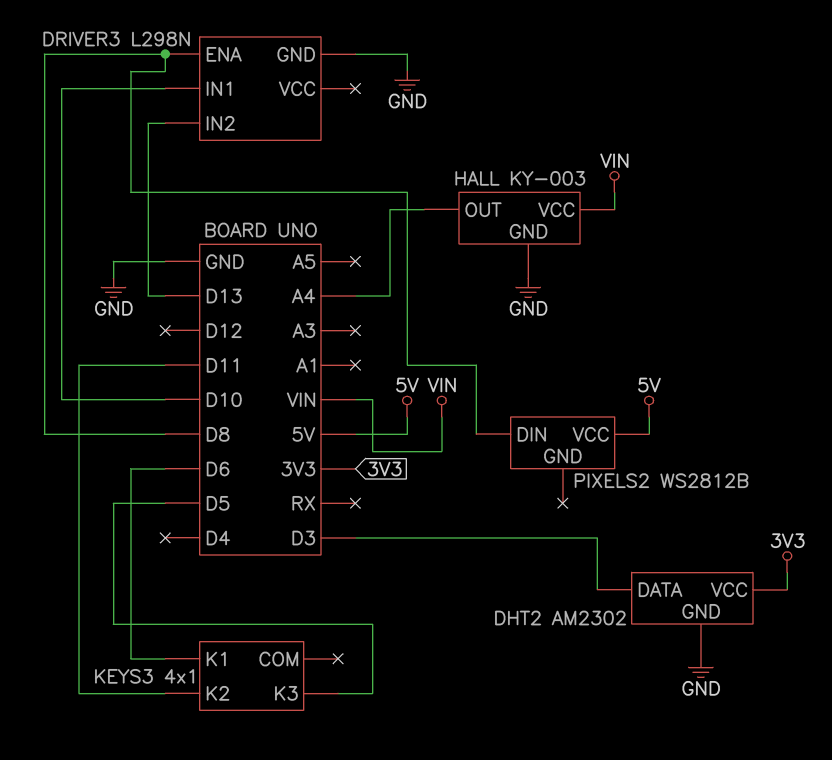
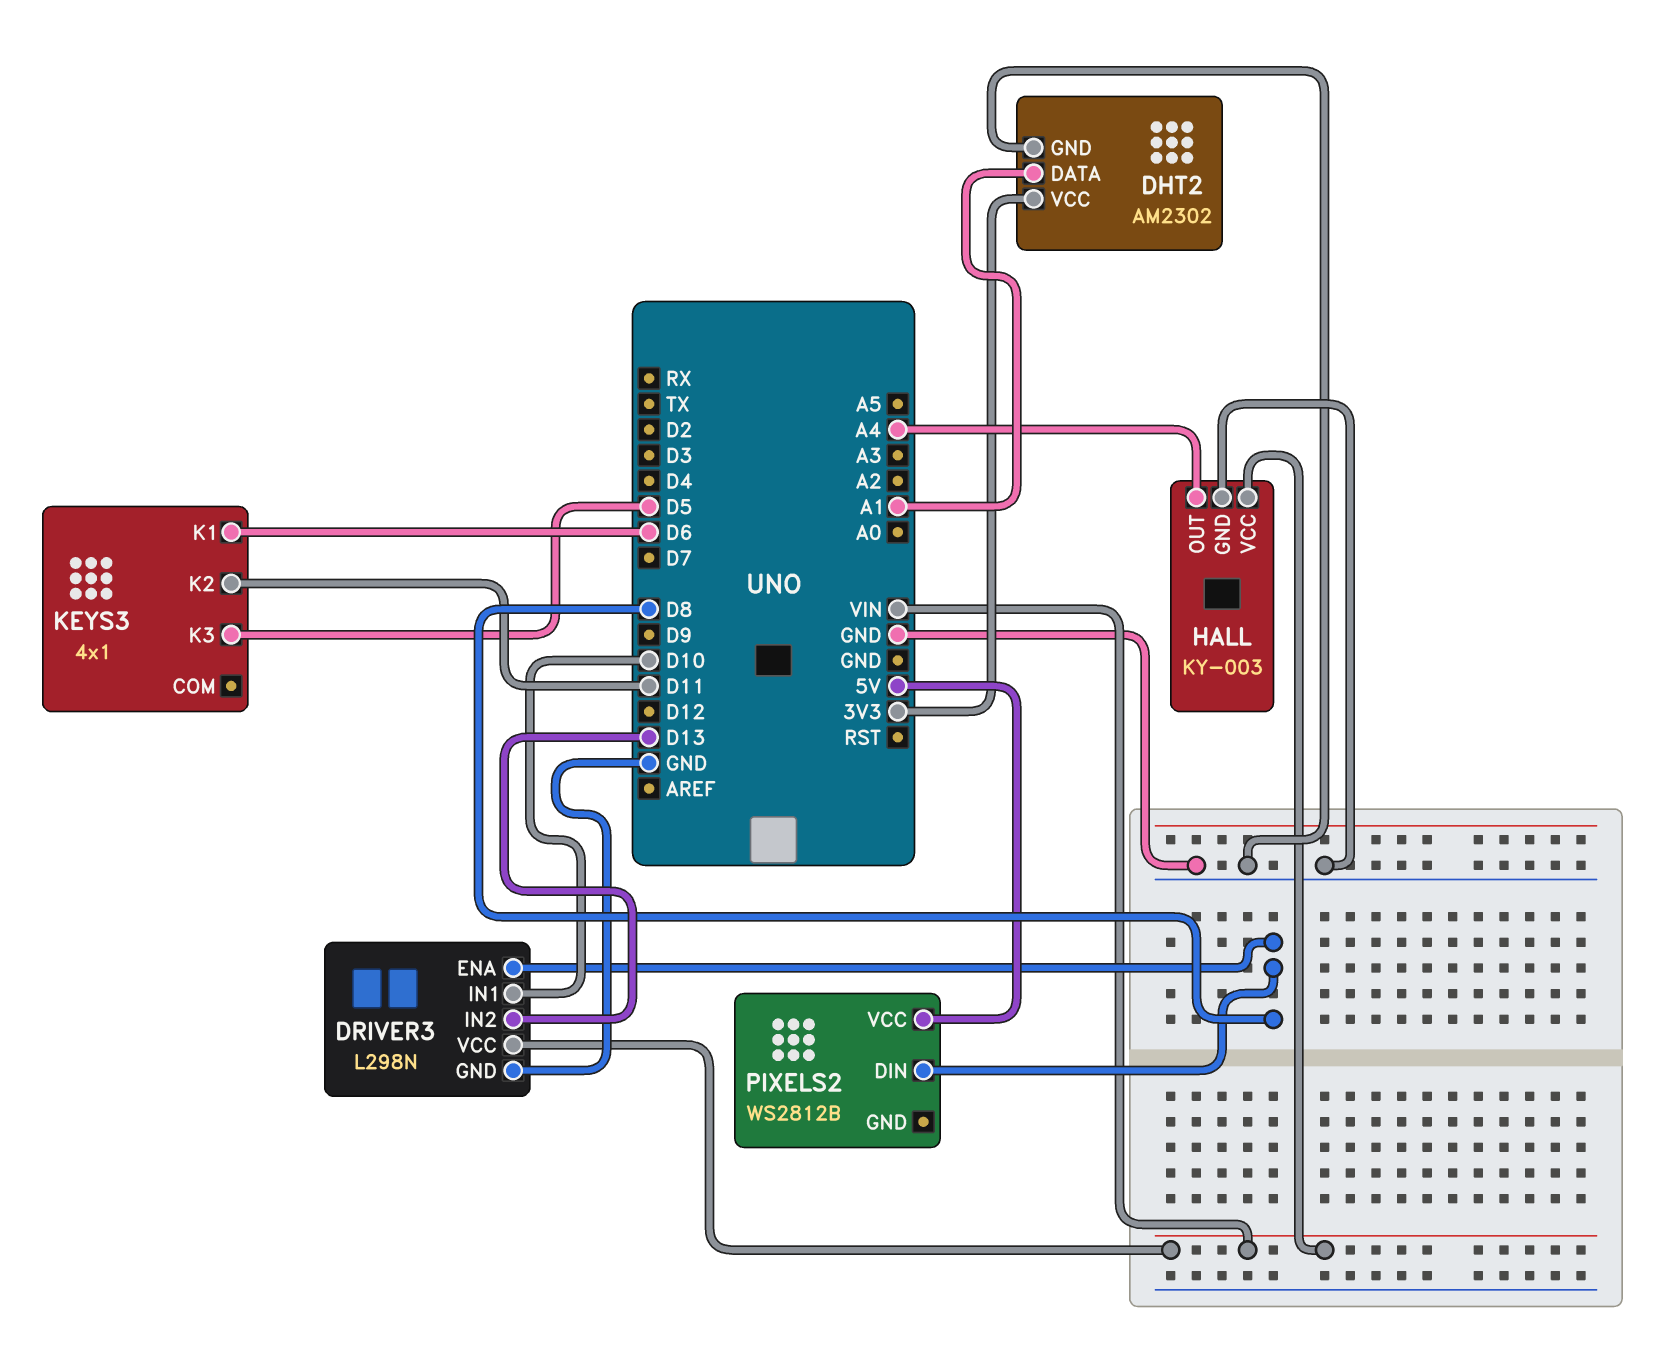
DHT2 pin DATA: D3 -> A1
DRIVER3 pin VCC: none -> VIN

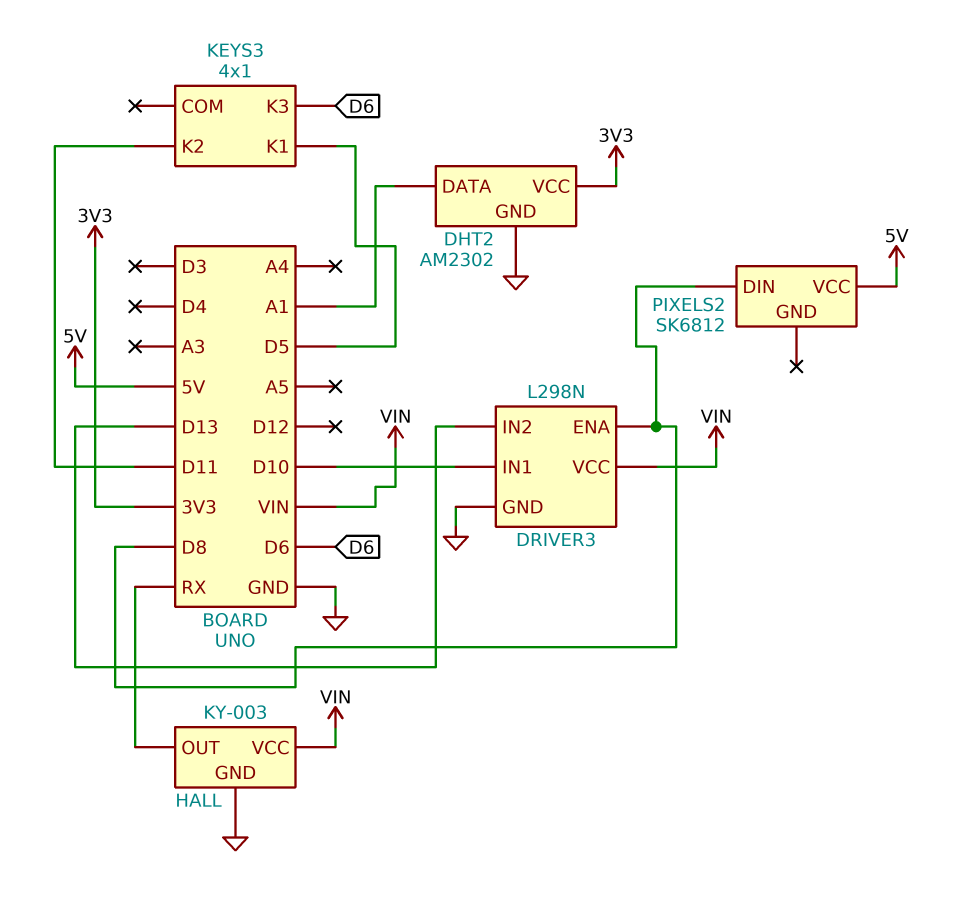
HALL pin OUT: A4 -> RX
KEYS3 pin K1: D6 -> D5
KEYS3 pin K3: D5 -> D6
PIXELS2: WS2812B -> SK6812

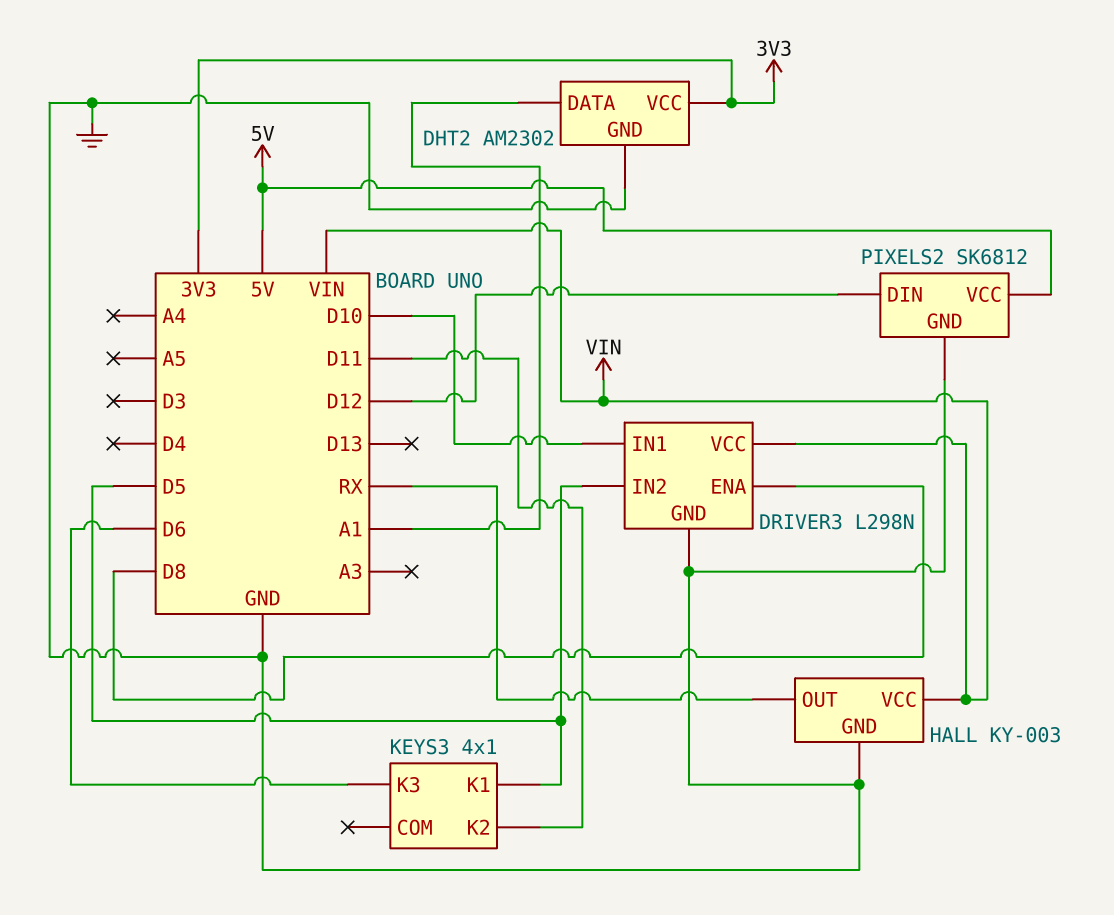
DRIVER3 pin IN2: D13 -> D5
PIXELS2 pin DIN: D8 -> D12
PIXELS2 pin GND: none -> GND

